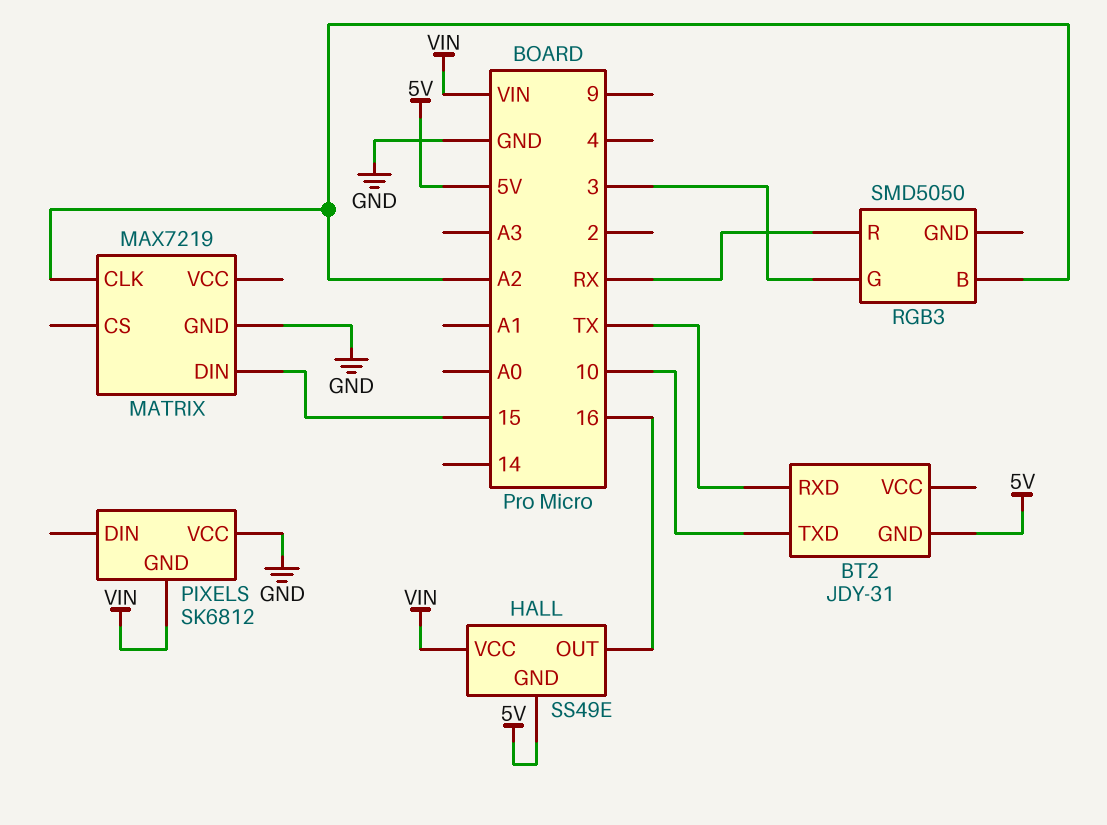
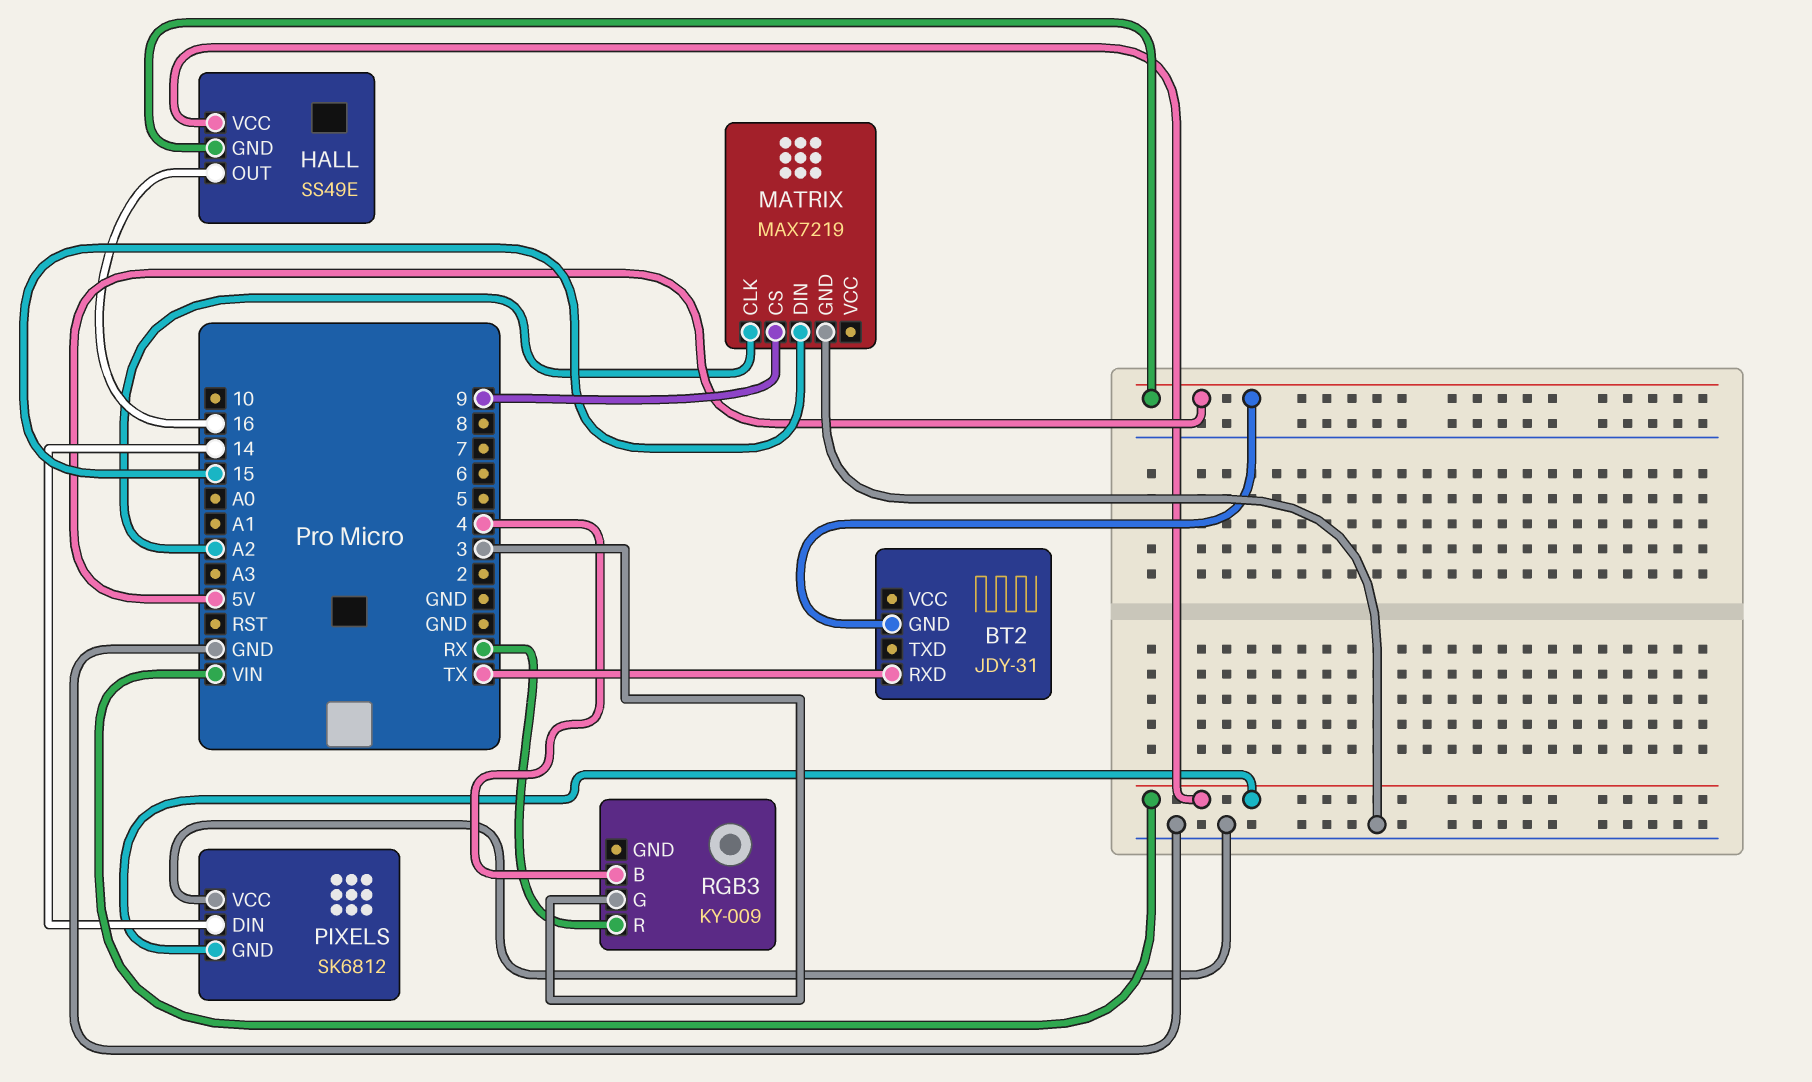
BT2 pin TXD: 10 -> none
MATRIX pin CS: none -> 9
PIXELS pin DIN: none -> 14
RGB3: SMD5050 -> KY-009
RGB3 pin B: A2 -> 4

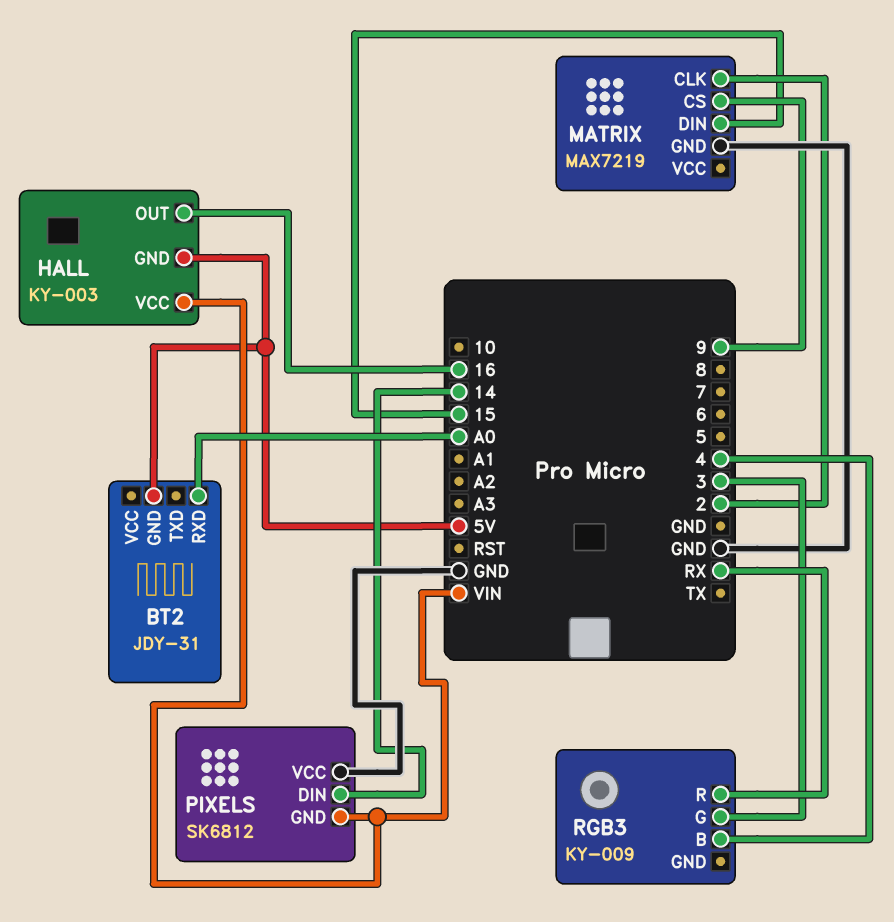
BT2 pin RXD: TX -> A0
HALL: SS49E -> KY-003
MATRIX pin CLK: A2 -> 2

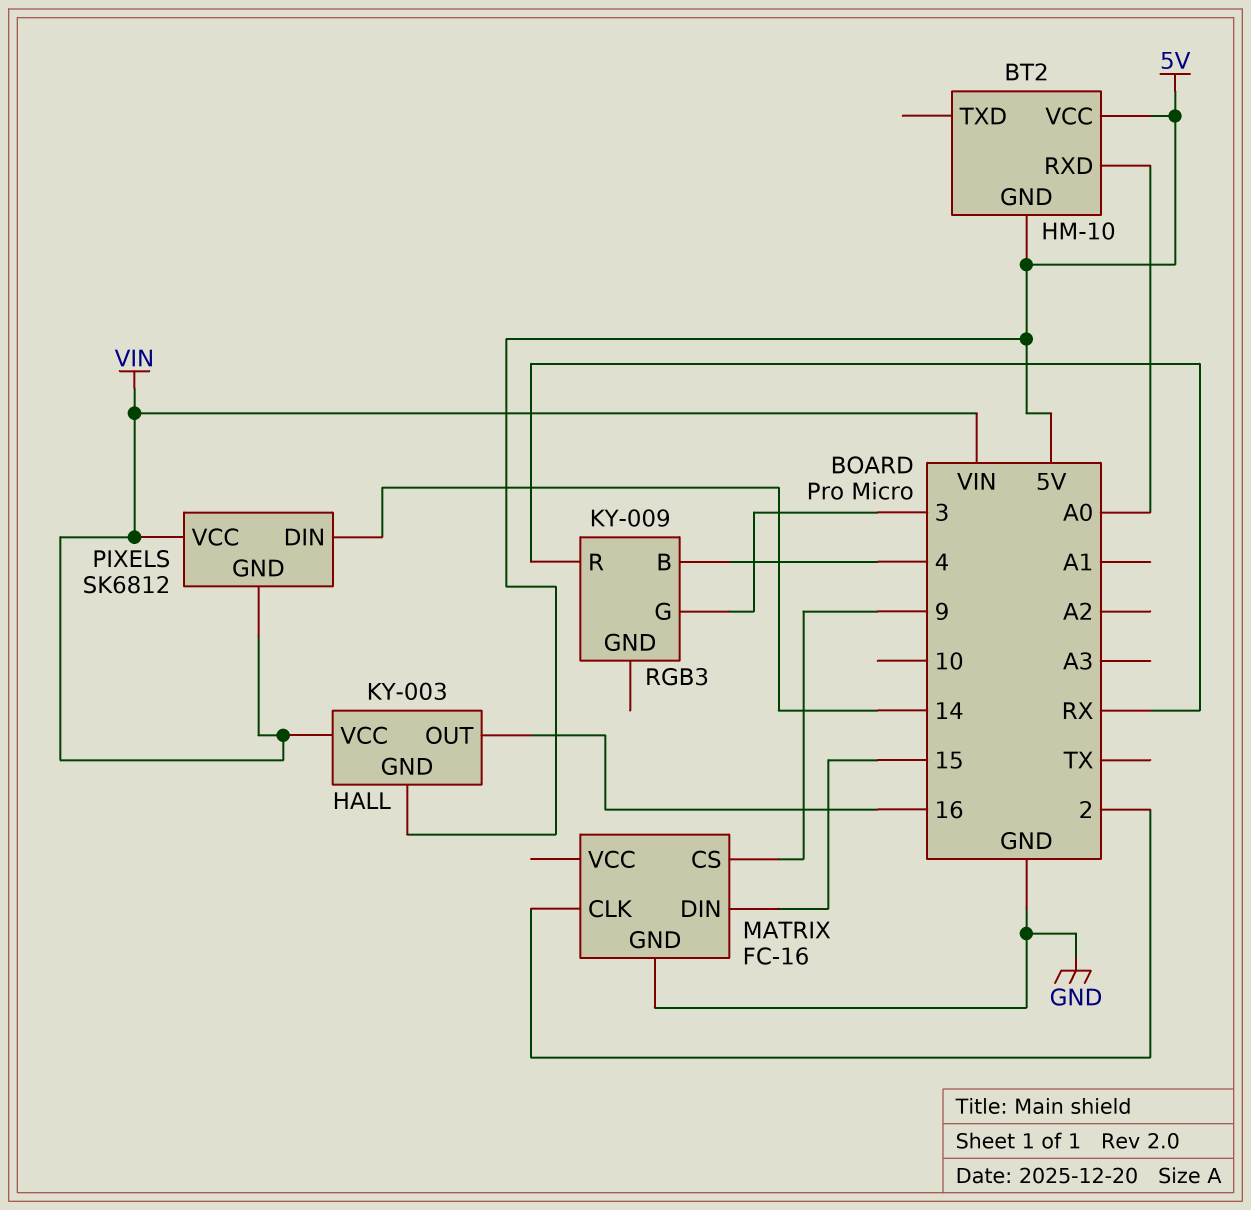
BT2: JDY-31 -> HM-10
BT2 pin VCC: none -> 5V
MATRIX: MAX7219 -> FC-16
PIXELS pin VCC: GND -> VIN

